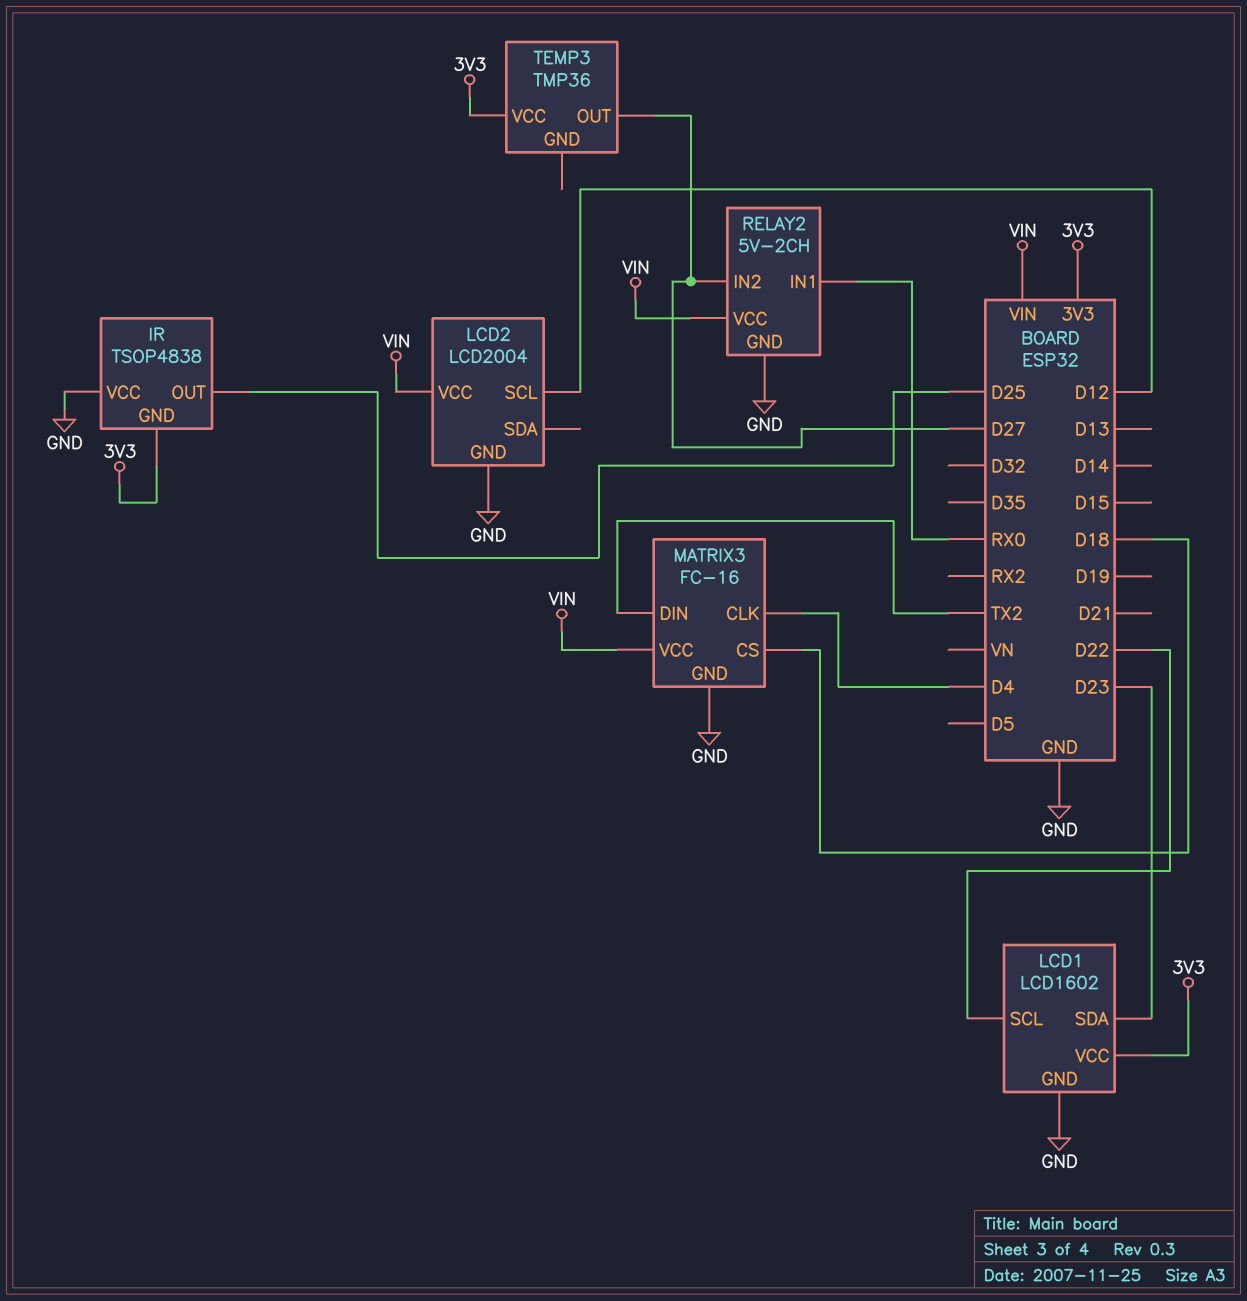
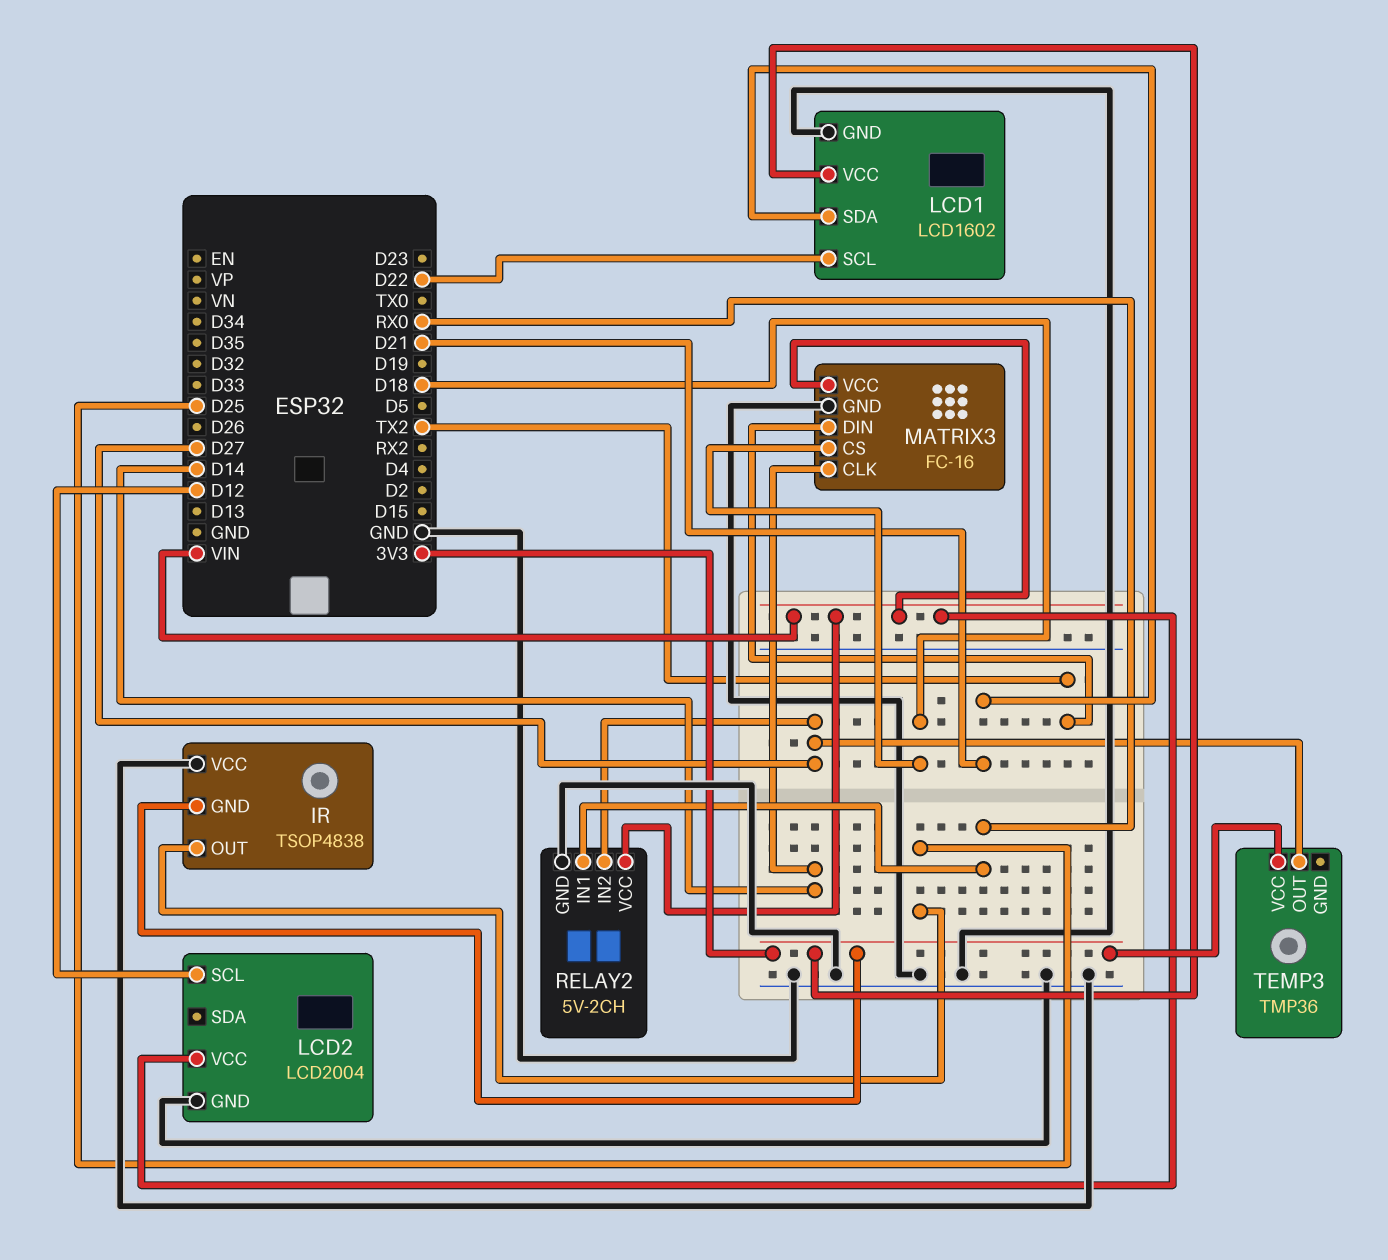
LCD1 pin SDA: D23 -> D21
MATRIX3 pin CLK: D4 -> D14

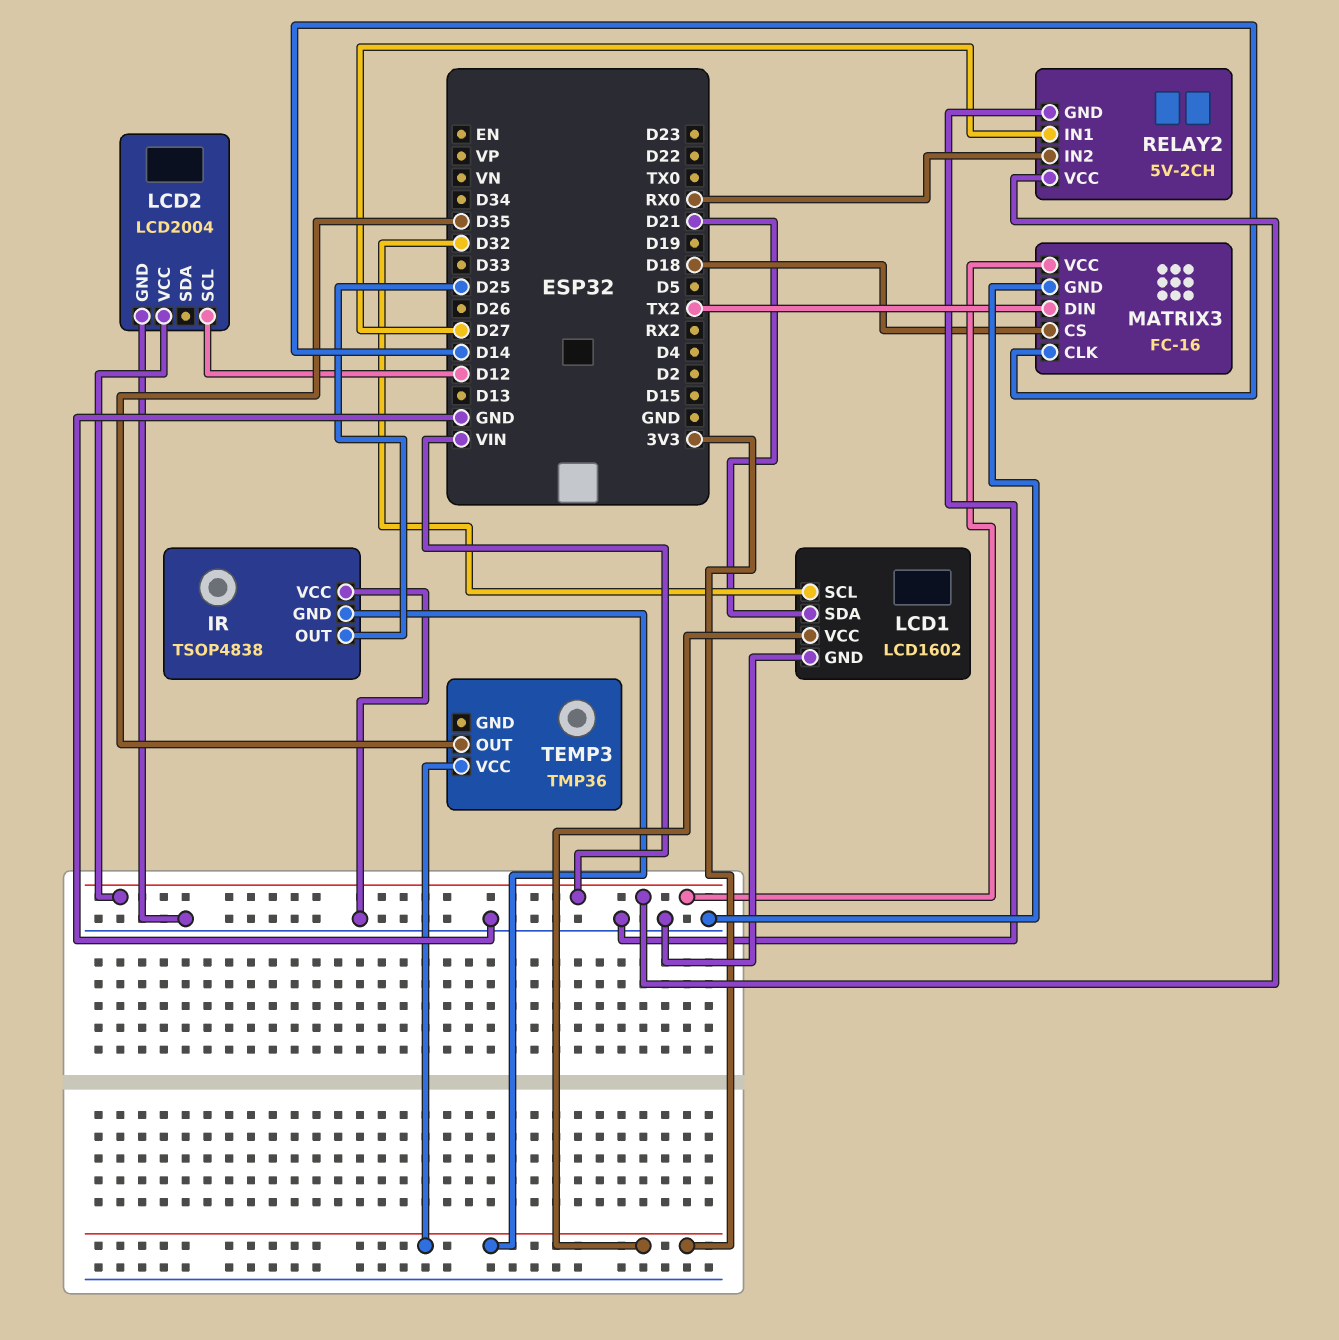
LCD1 pin SCL: D22 -> D32
RELAY2 pin IN1: RX0 -> D27
RELAY2 pin IN2: D27 -> RX0
TEMP3 pin OUT: D27 -> D35

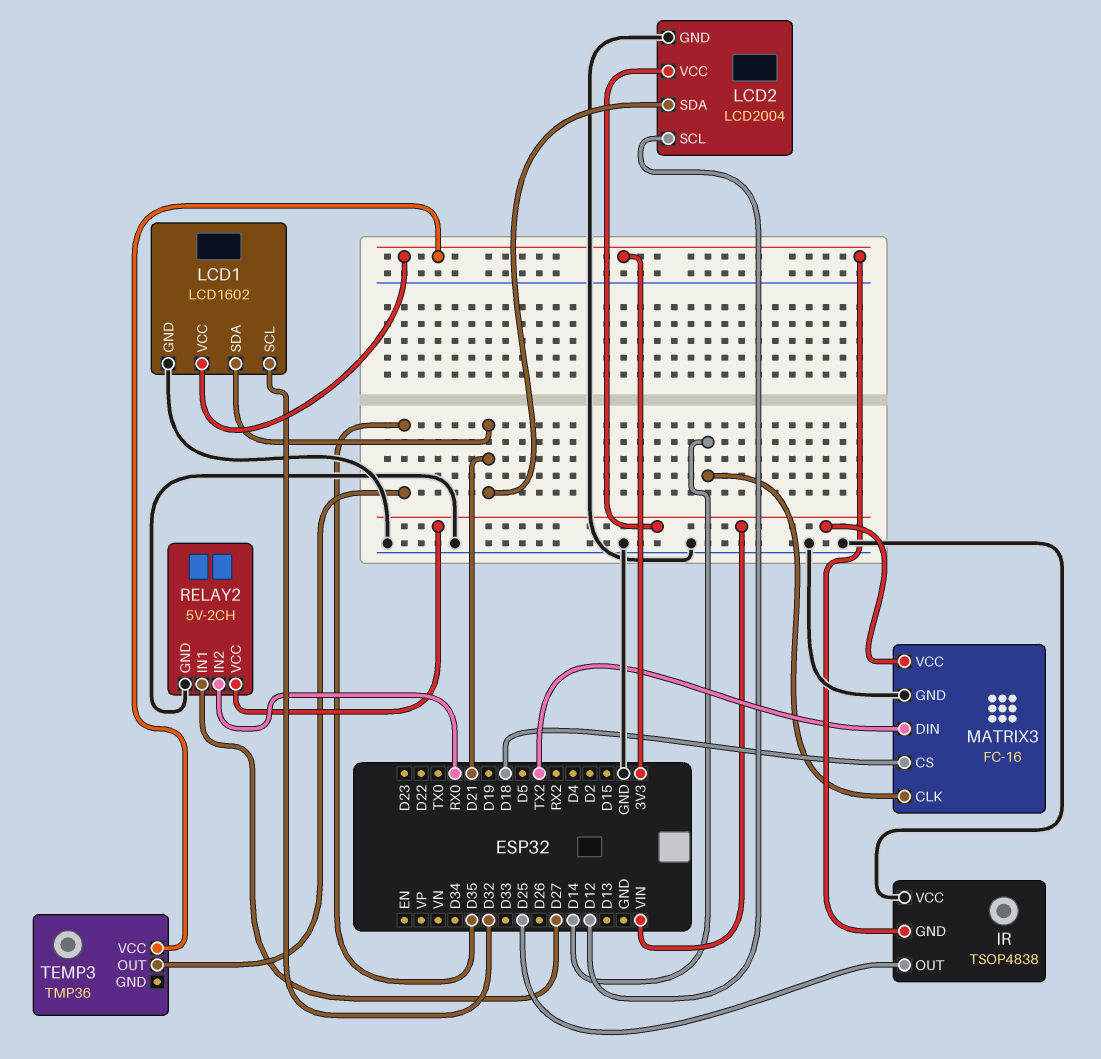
LCD2 pin SDA: none -> D21

